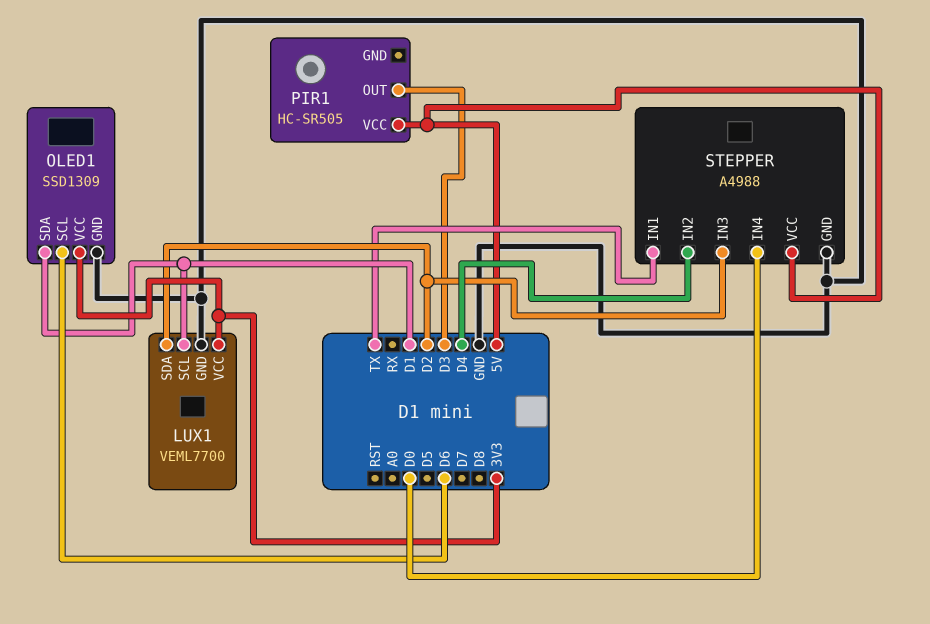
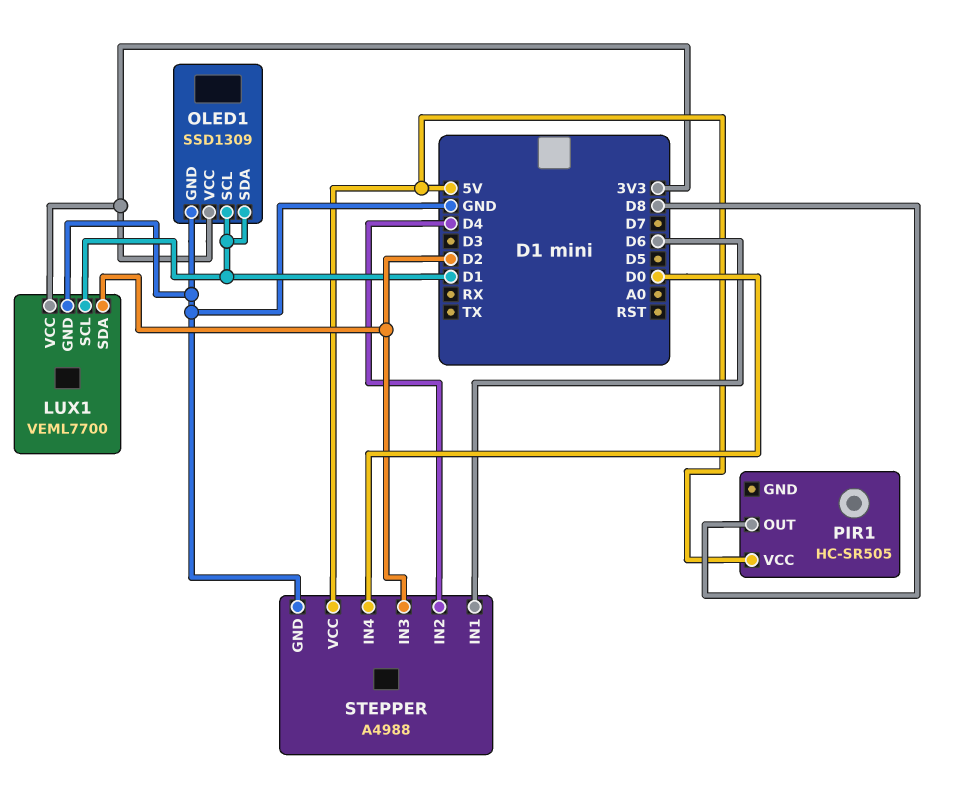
OLED1 pin SCL: D6 -> D1
PIR1 pin OUT: D3 -> D8
STEPPER pin IN1: TX -> D6

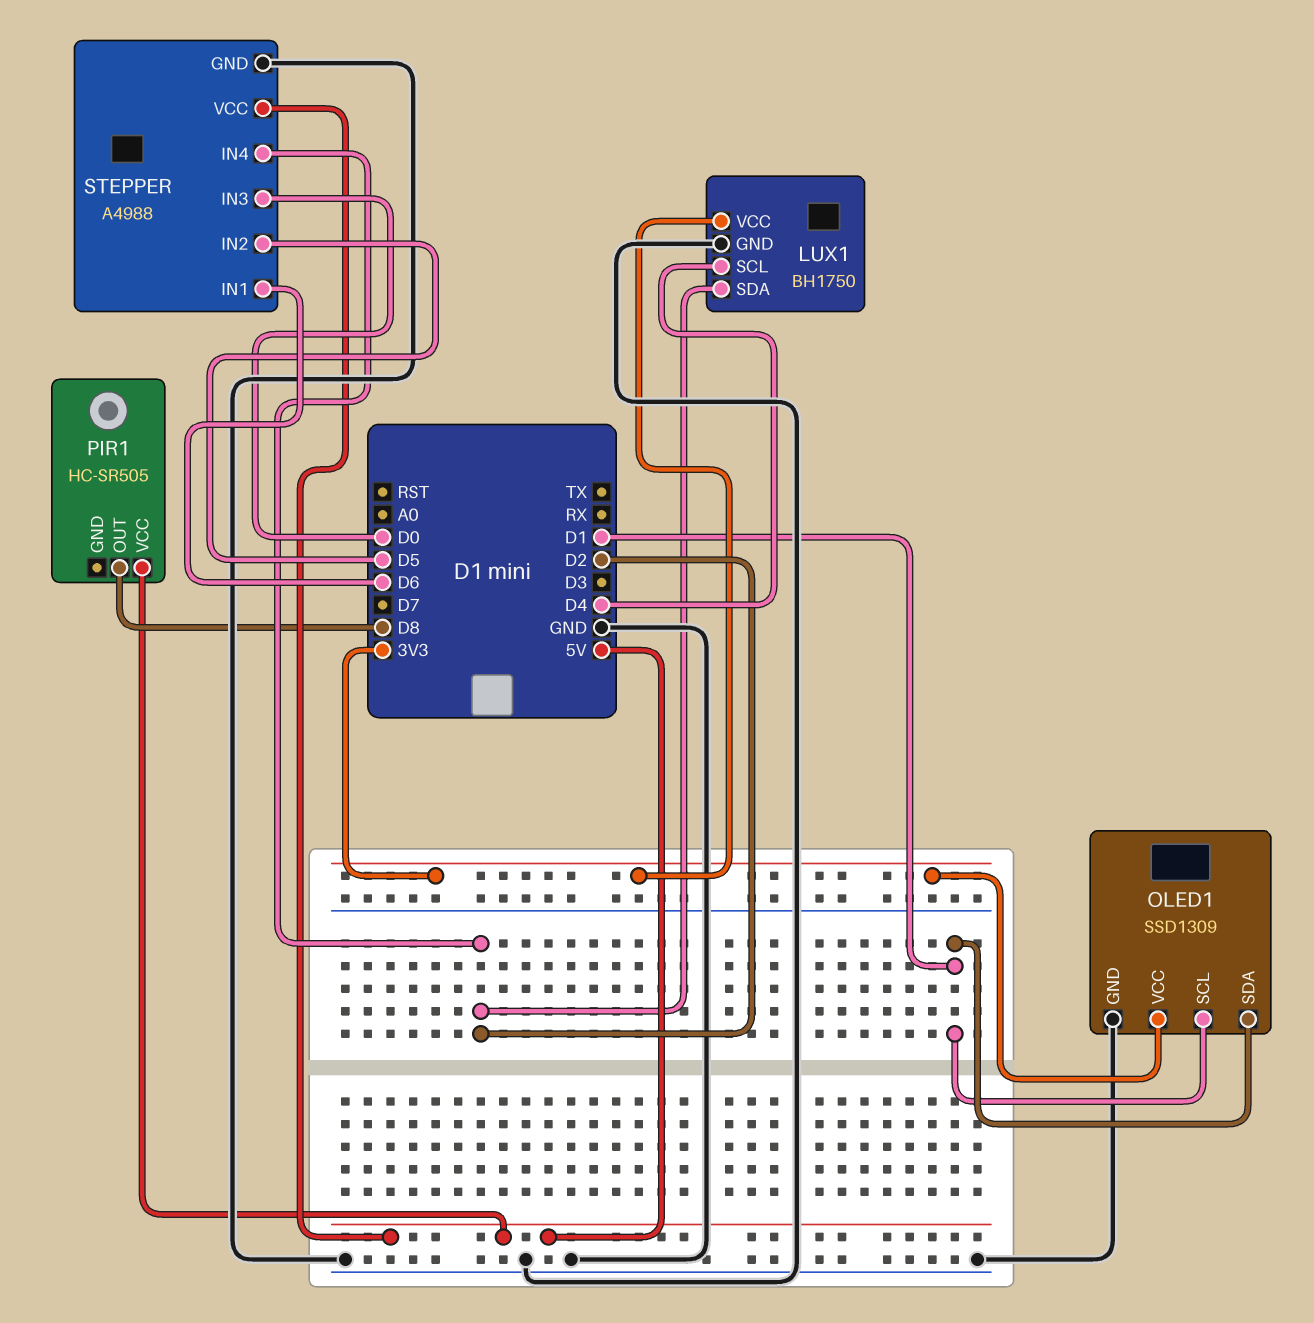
LUX1: VEML7700 -> BH1750
LUX1 pin SCL: D1 -> D4
STEPPER pin IN2: D4 -> D5
STEPPER pin IN3: D2 -> D0
STEPPER pin IN4: D0 -> D2

